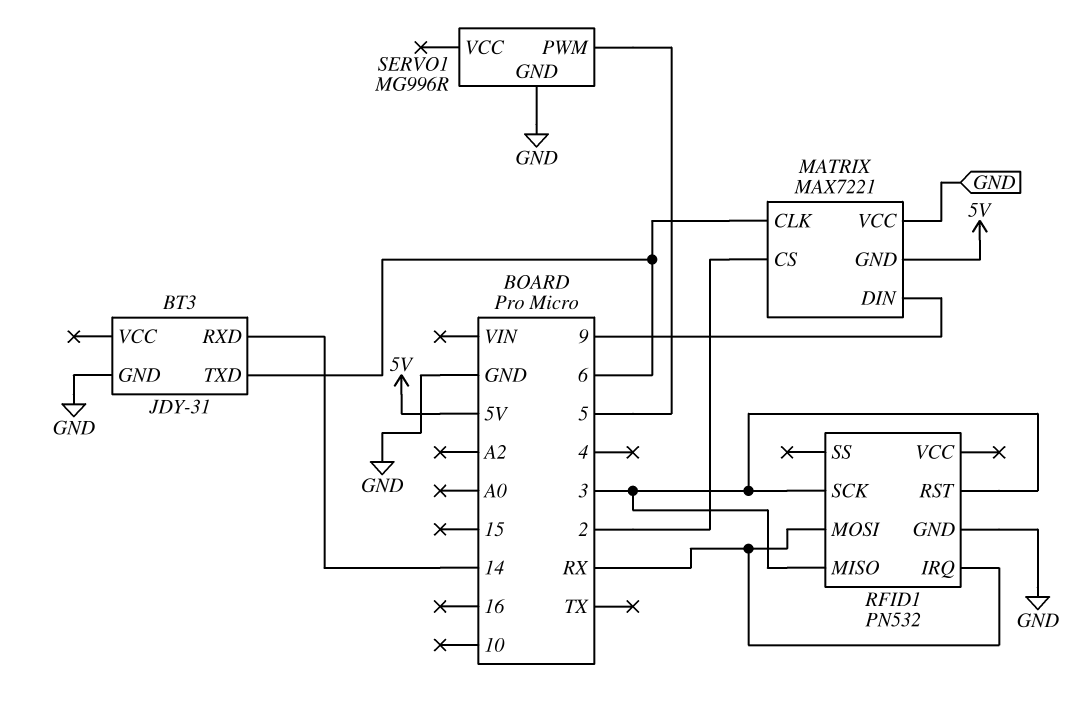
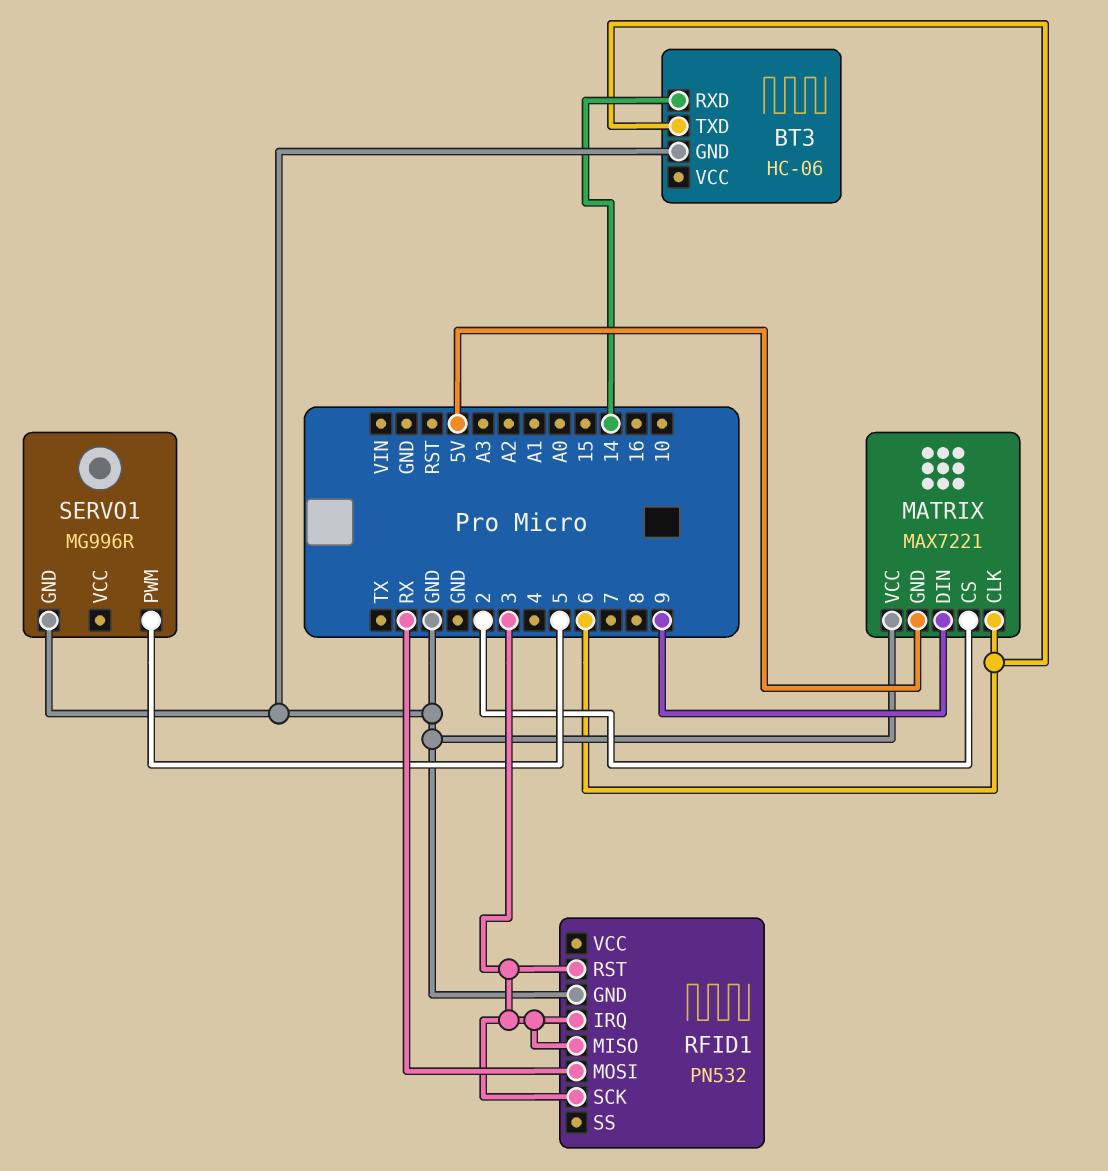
BT3: JDY-31 -> HC-06
RFID1 pin IRQ: RX -> 3

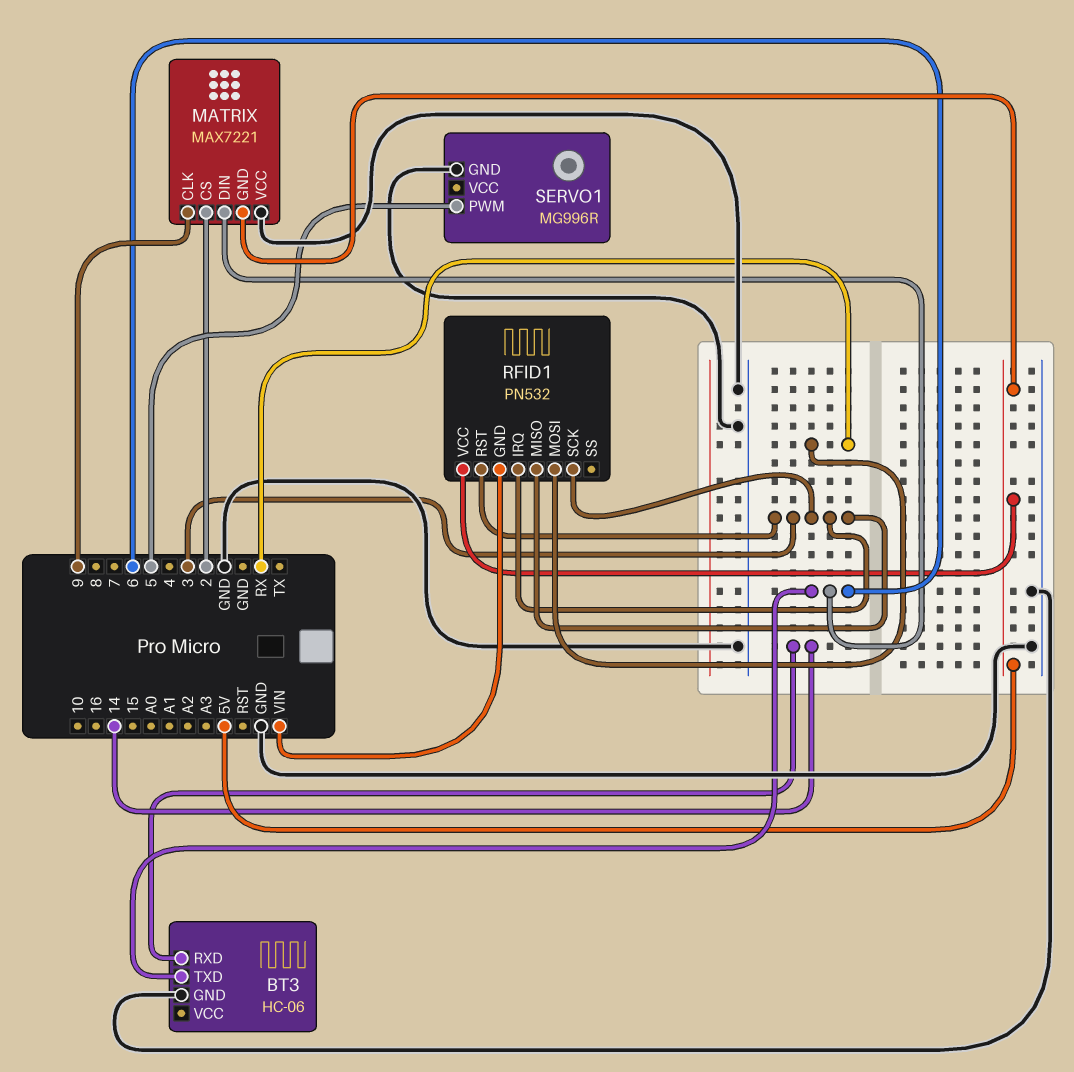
MATRIX pin CLK: 6 -> 9
MATRIX pin DIN: 9 -> 6
RFID1 pin GND: GND -> VIN
RFID1 pin VCC: none -> 5V

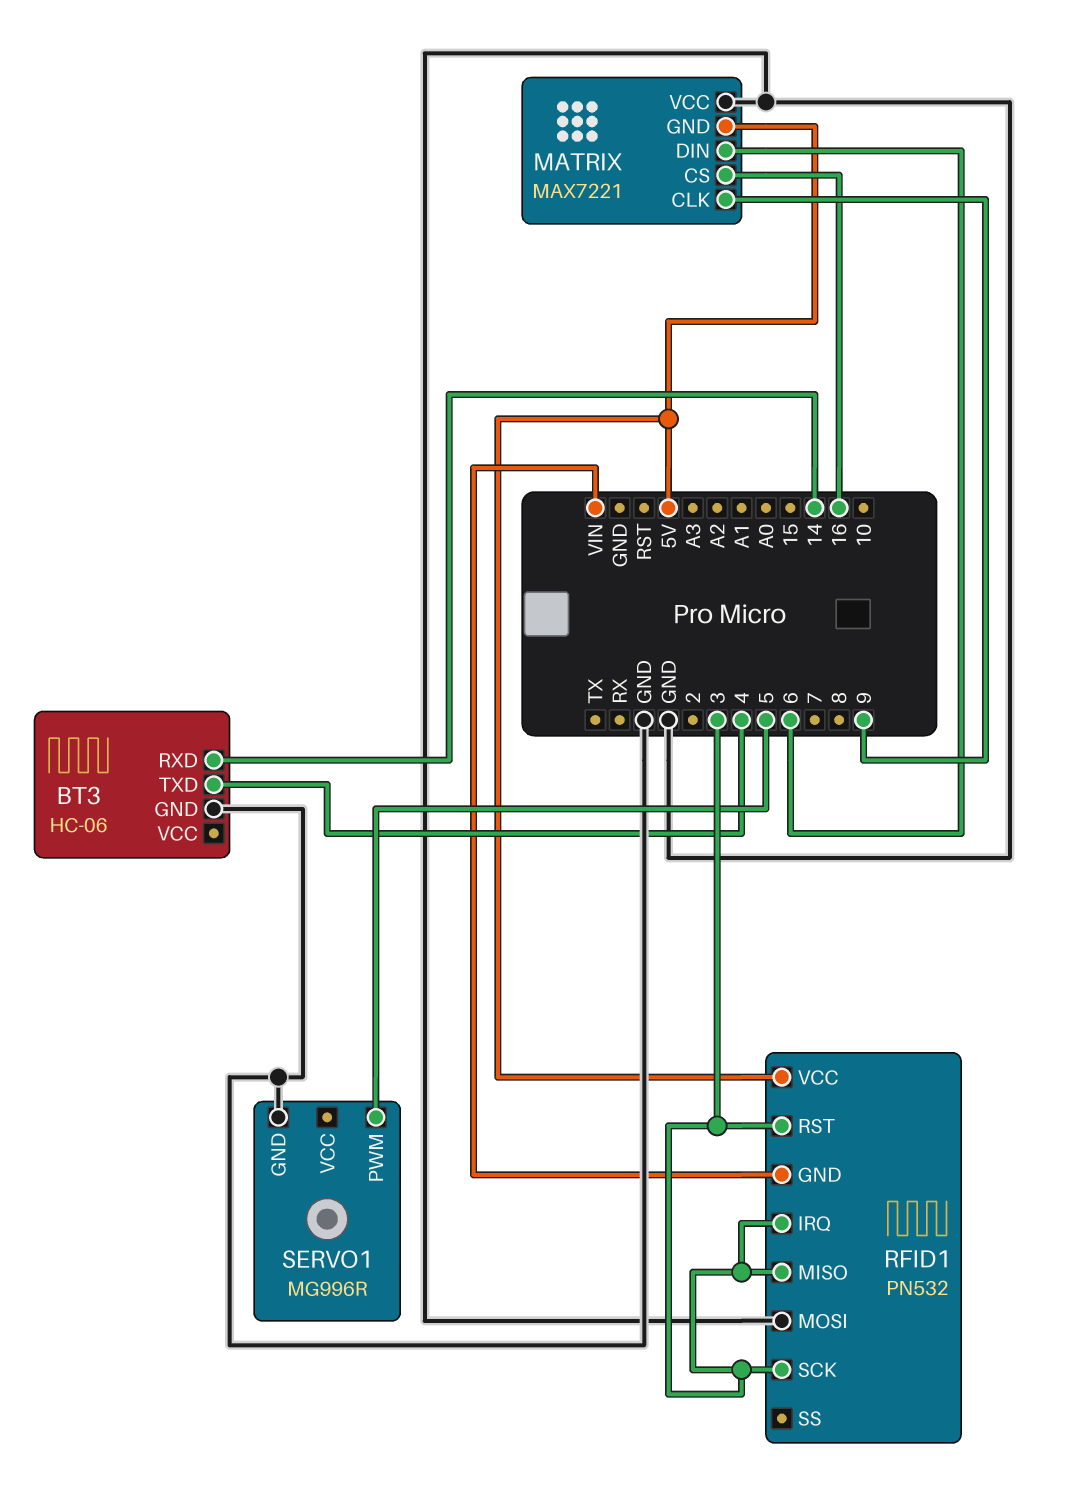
BT3 pin TXD: 6 -> 4
MATRIX pin CS: 2 -> 16
RFID1 pin MOSI: RX -> GND

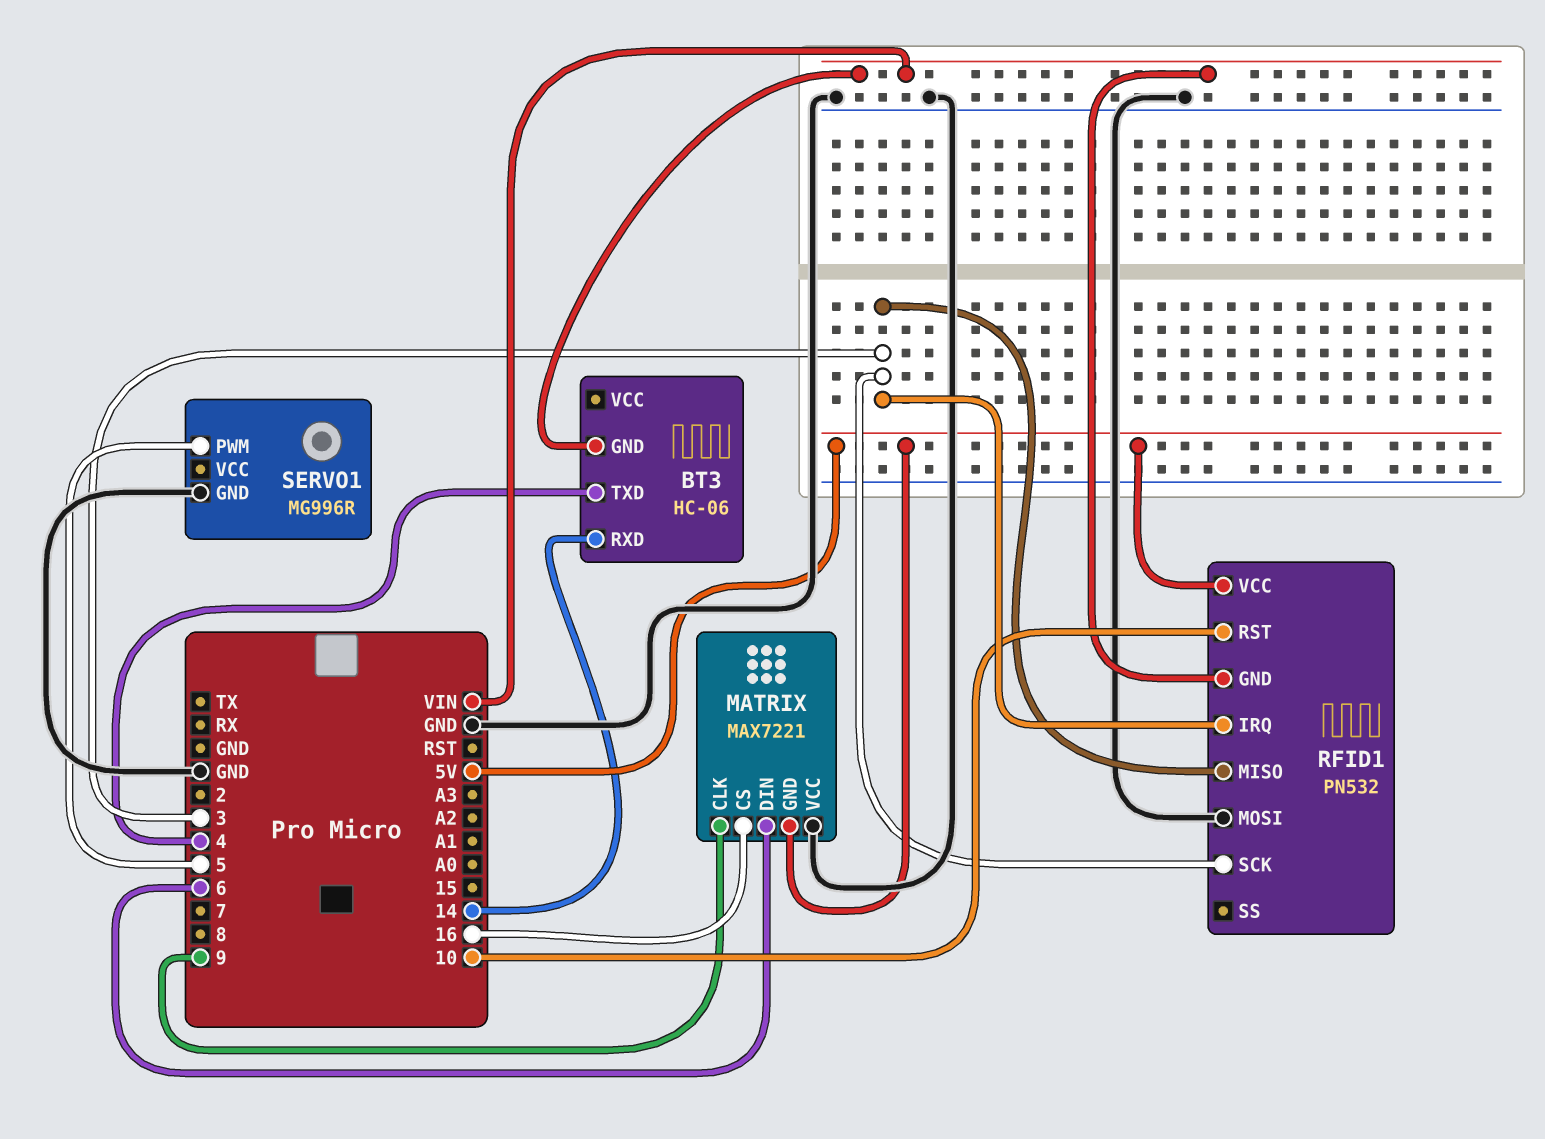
BT3 pin GND: GND -> VIN
RFID1 pin RST: 3 -> 10

